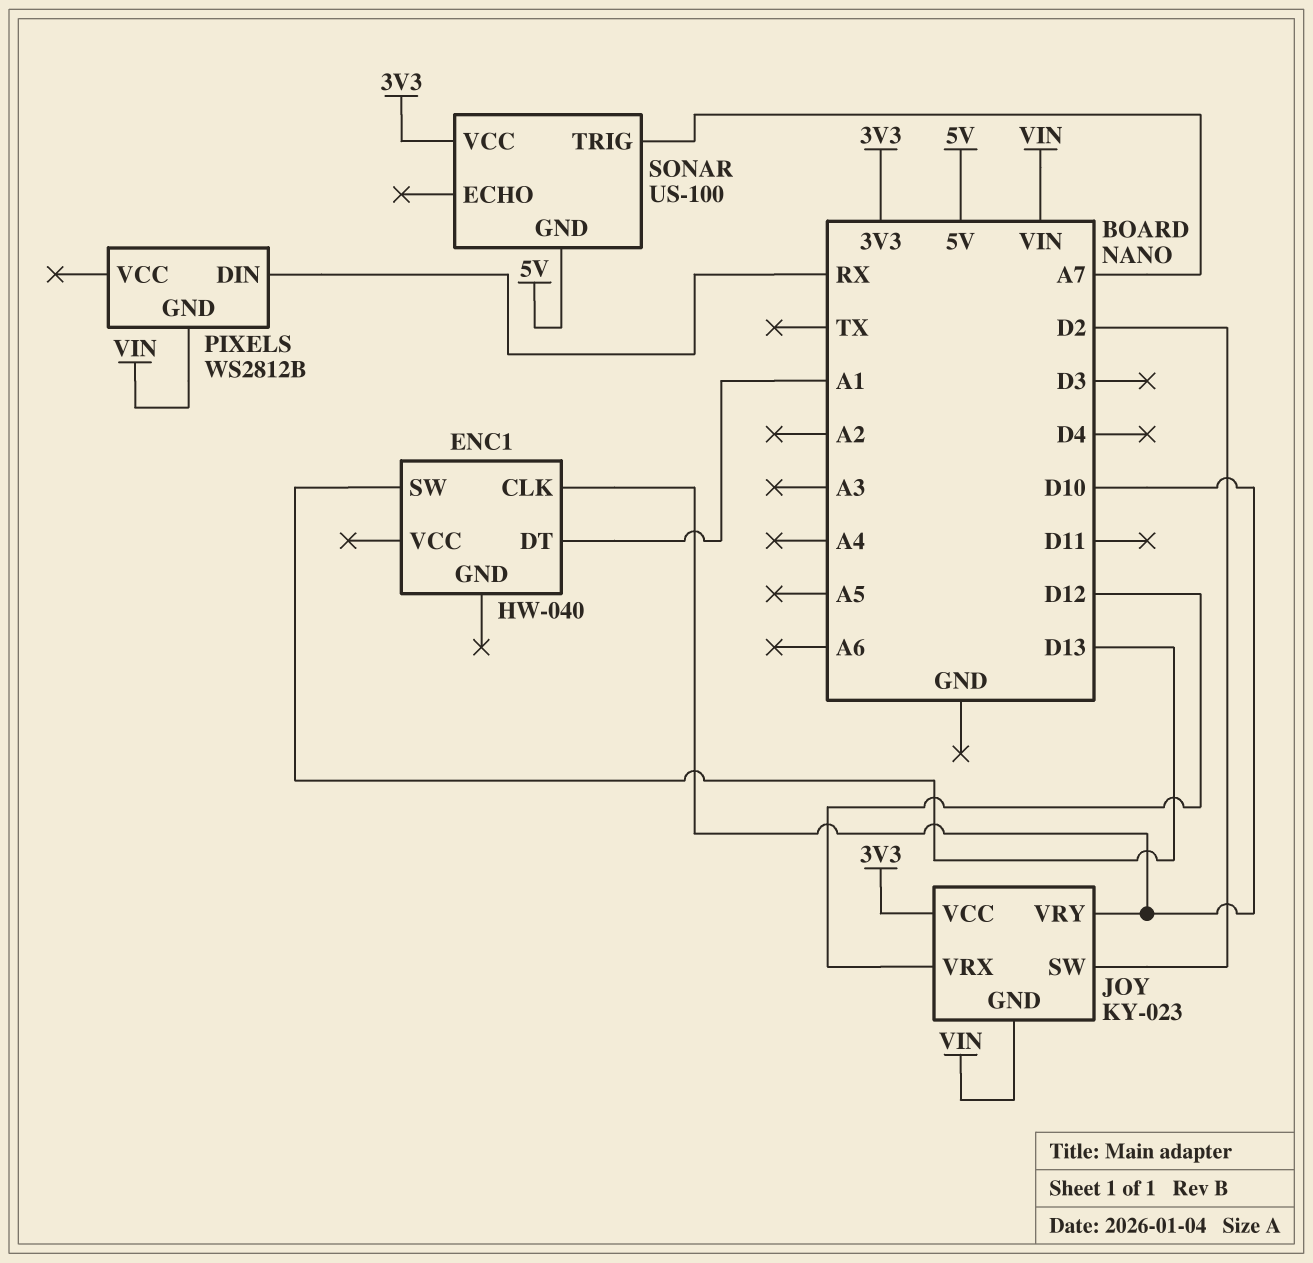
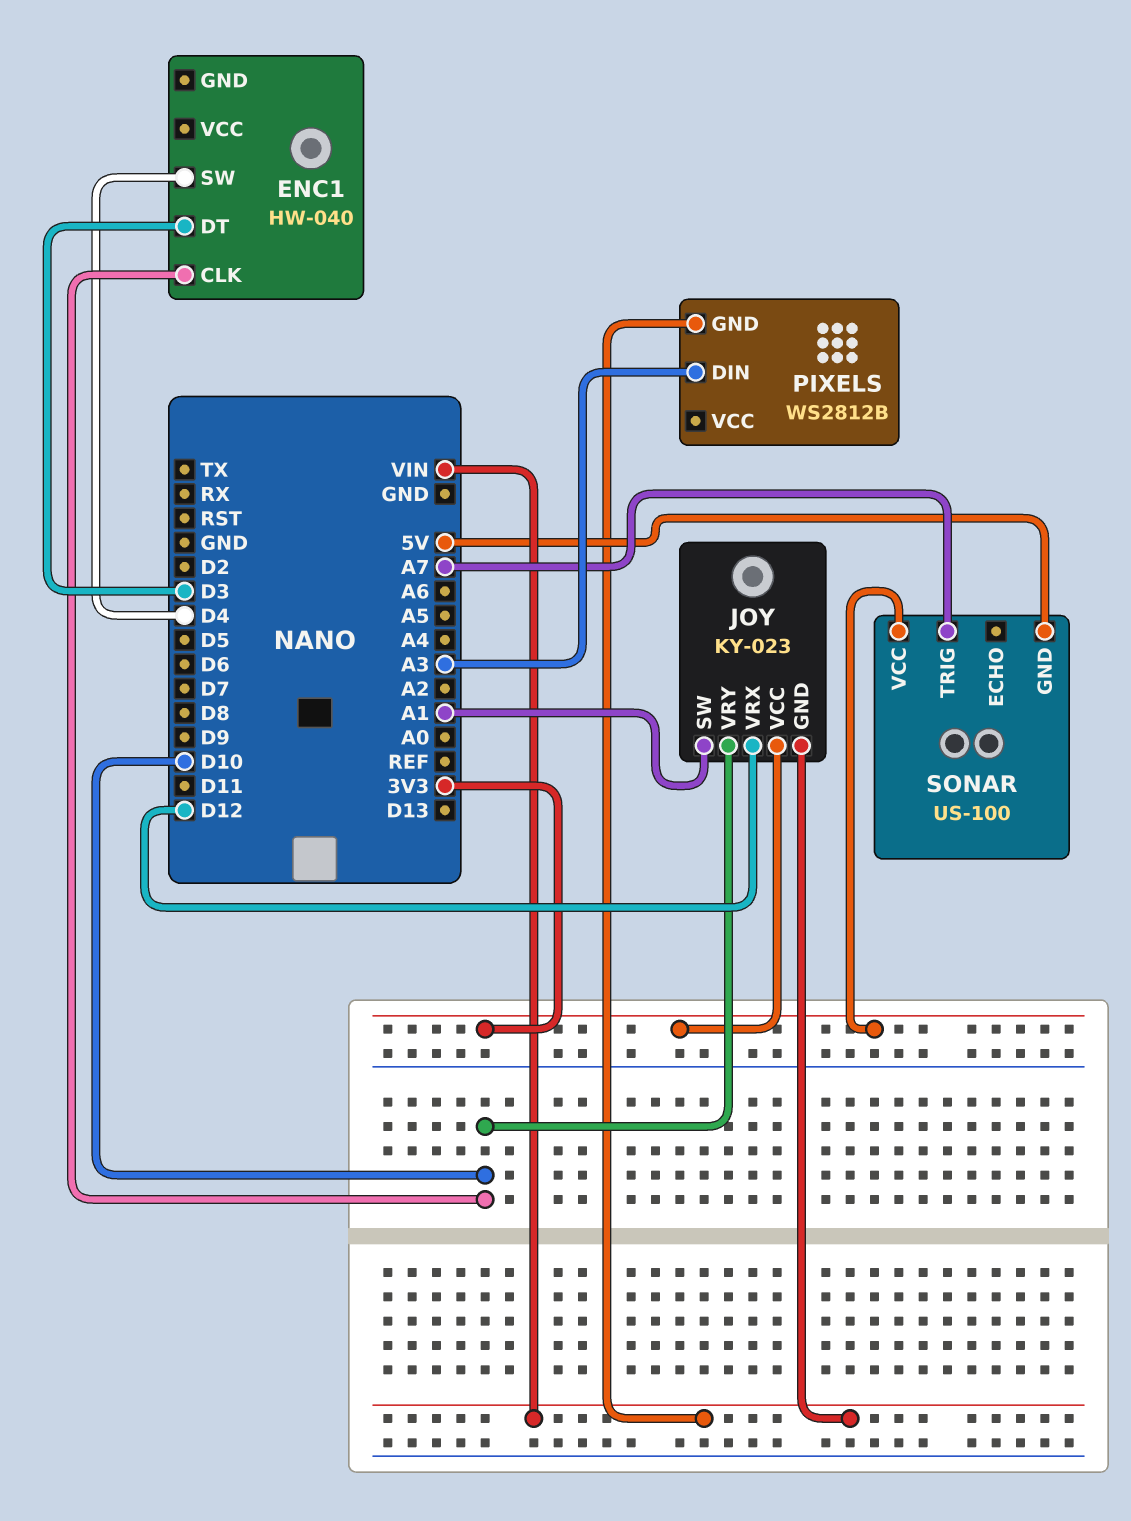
ENC1 pin DT: A1 -> D3
ENC1 pin SW: D13 -> D4
JOY pin SW: D2 -> A1
PIXELS pin DIN: RX -> A3

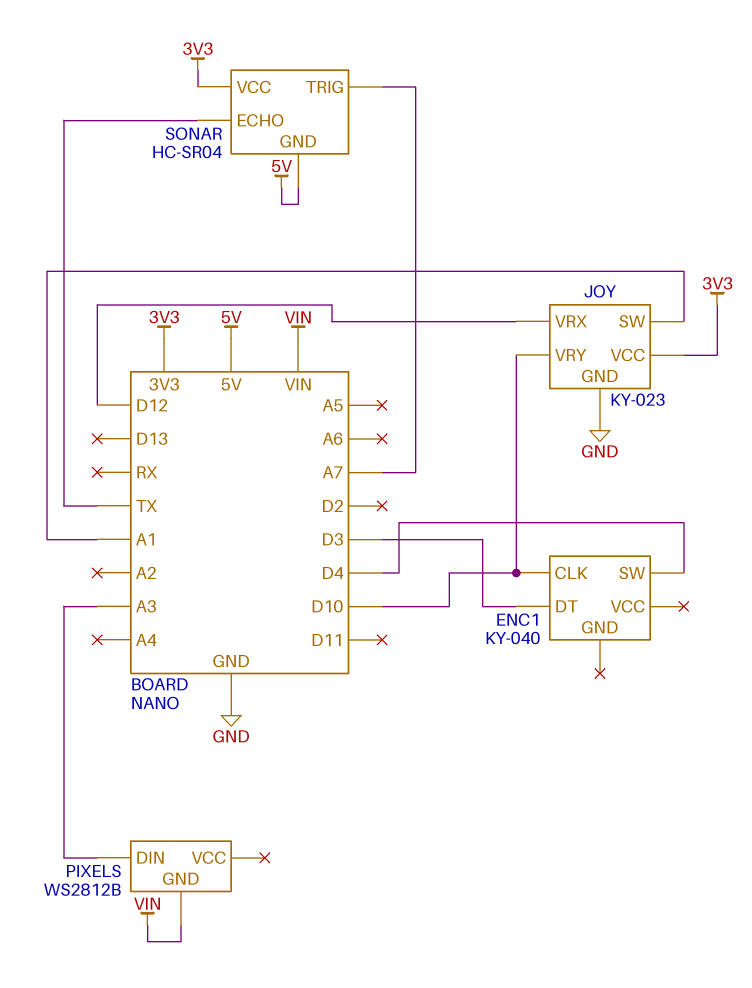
ENC1: HW-040 -> KY-040
JOY pin GND: VIN -> GND
SONAR: US-100 -> HC-SR04
SONAR pin ECHO: none -> TX

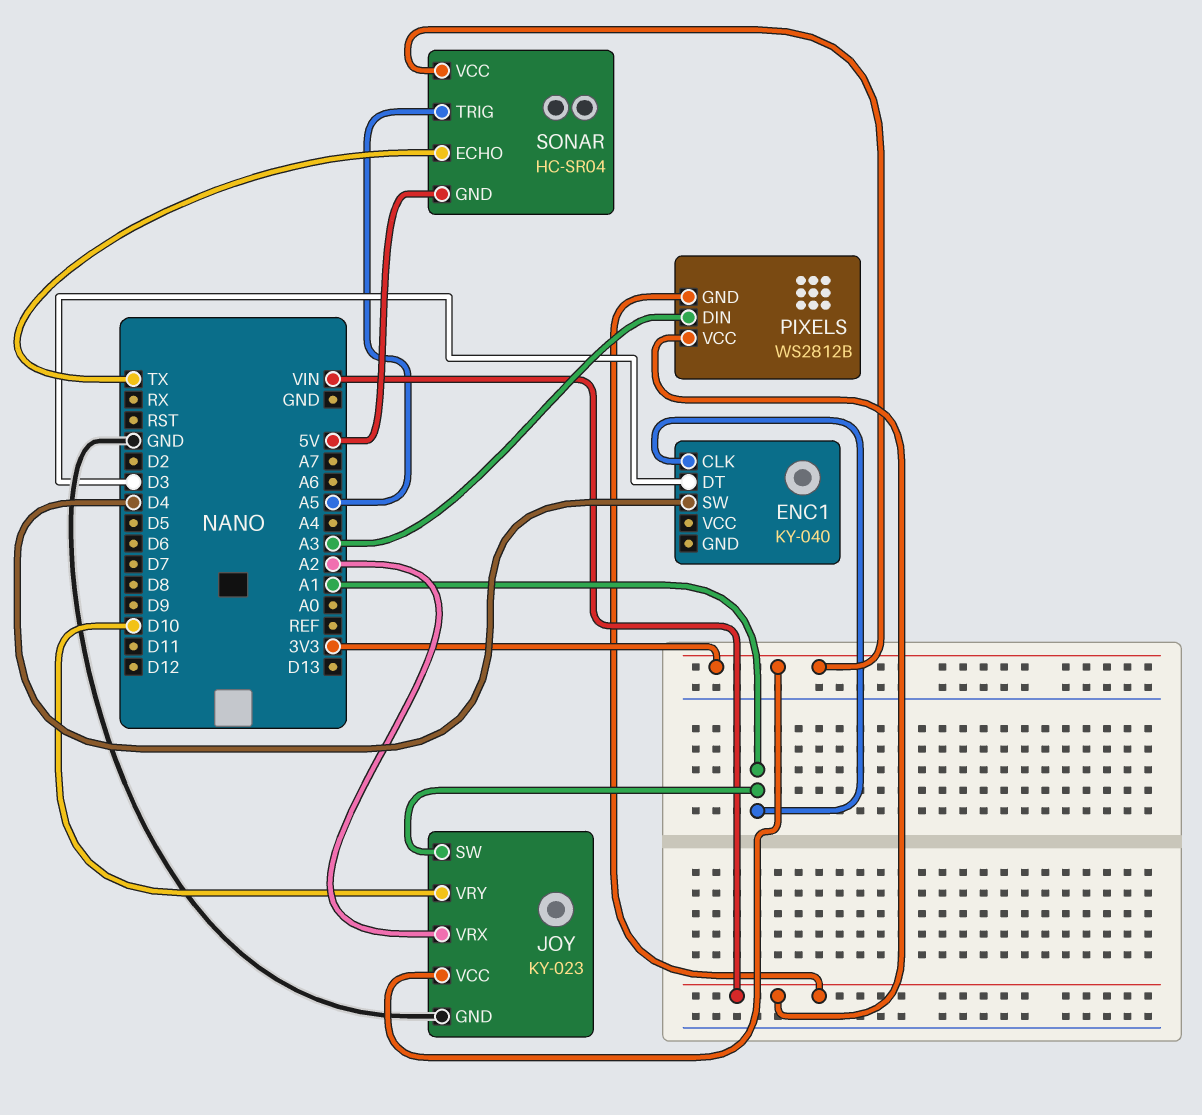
ENC1 pin CLK: D10 -> A1
JOY pin VRX: D12 -> A2
PIXELS pin VCC: none -> VIN
SONAR pin TRIG: A7 -> A5

